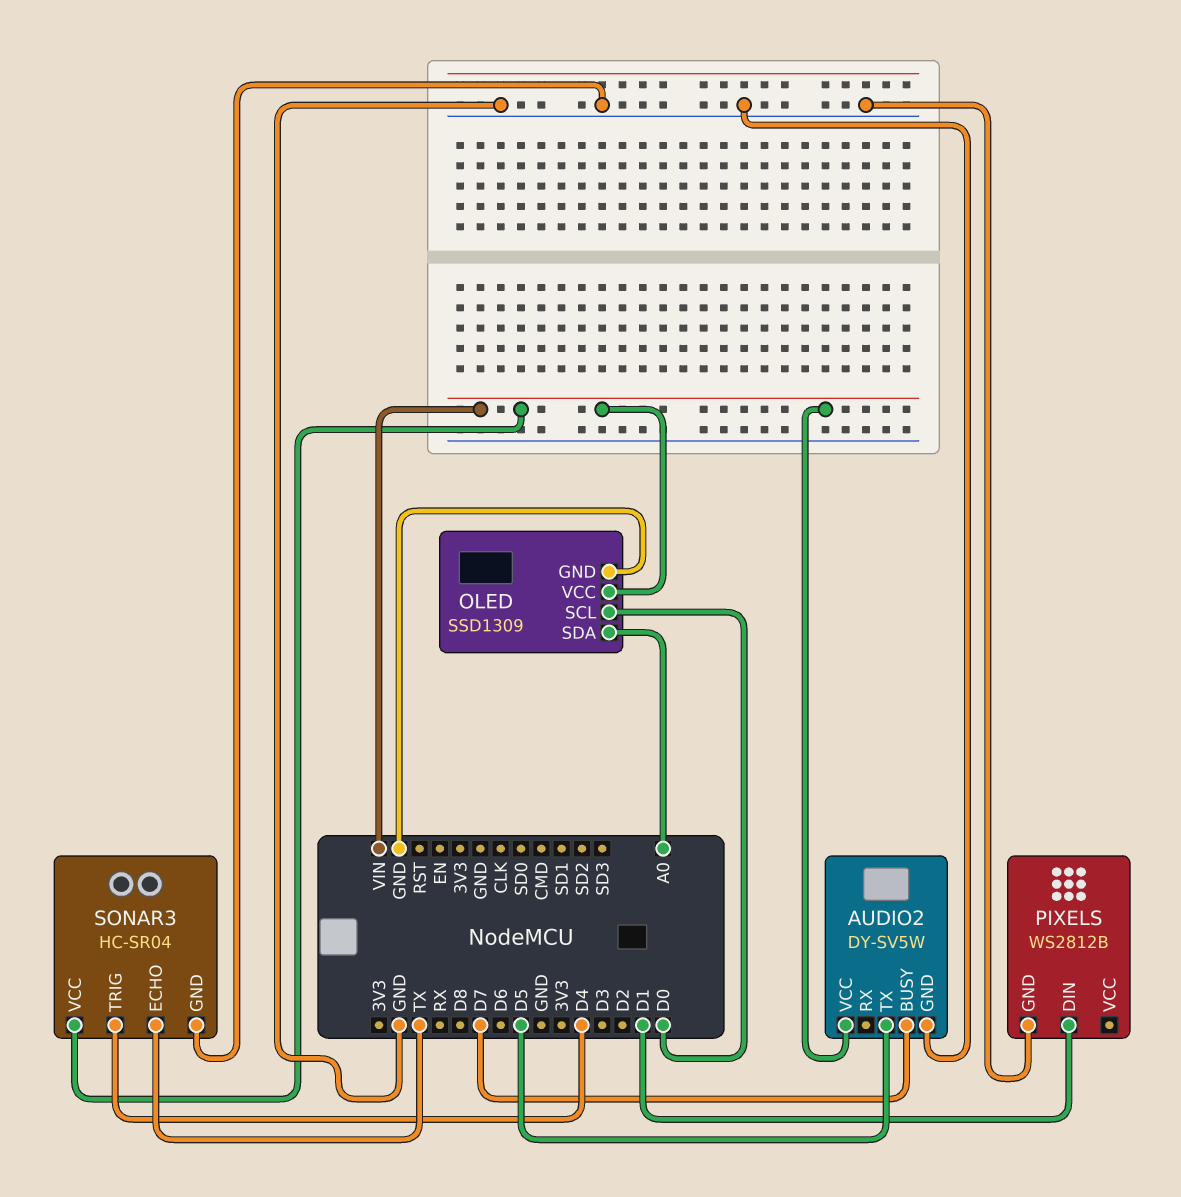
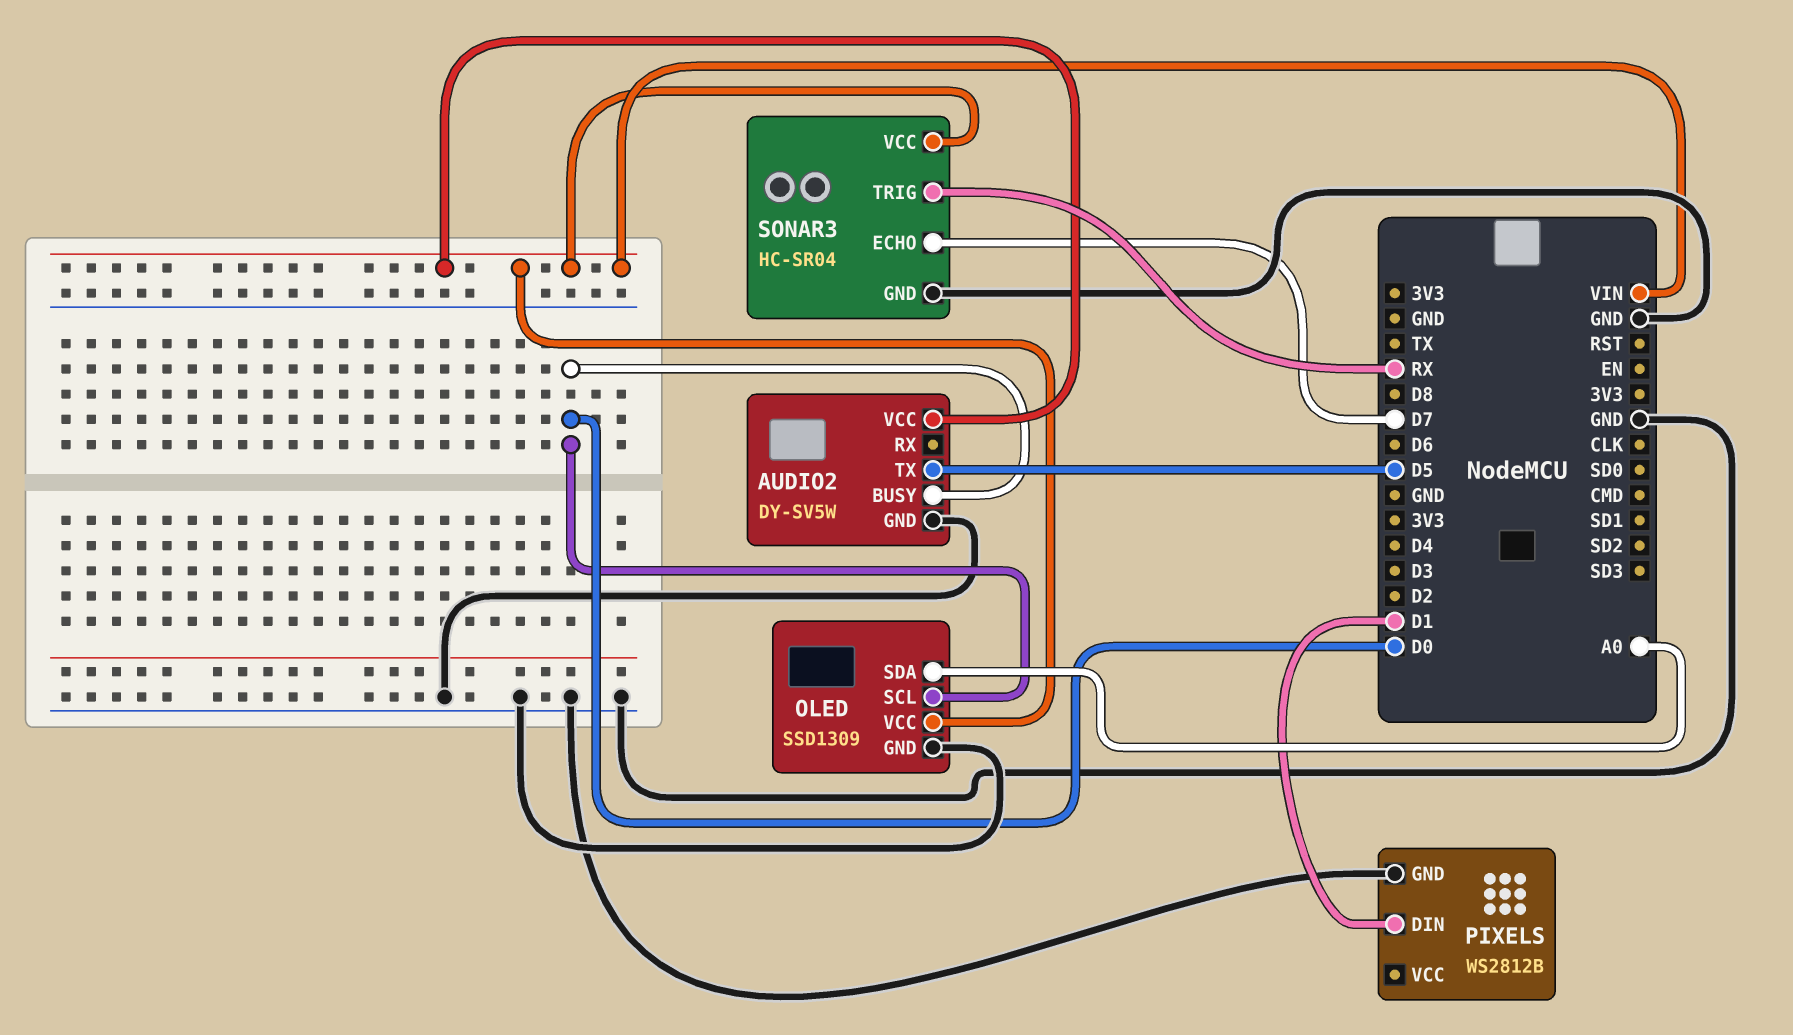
AUDIO2 pin BUSY: D7 -> D0
SONAR3 pin ECHO: TX -> D7
SONAR3 pin TRIG: D4 -> RX

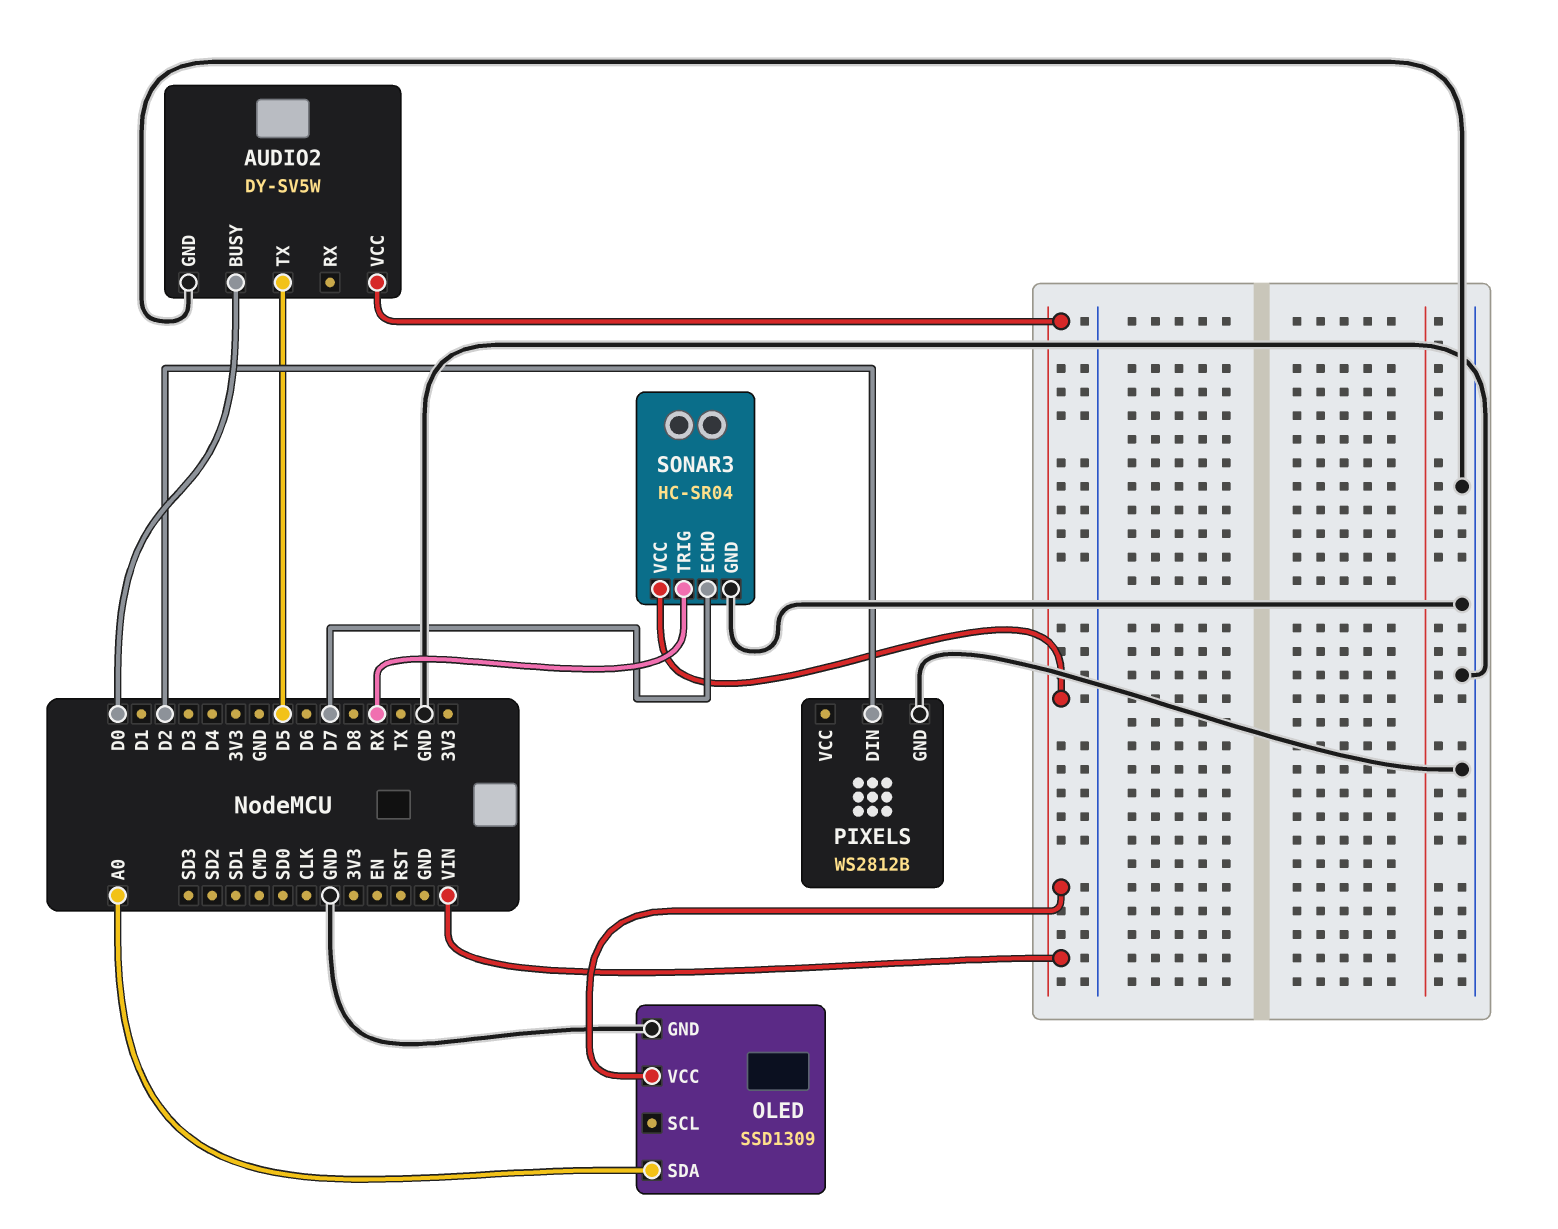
OLED pin SCL: D0 -> none
PIXELS pin DIN: D1 -> D2

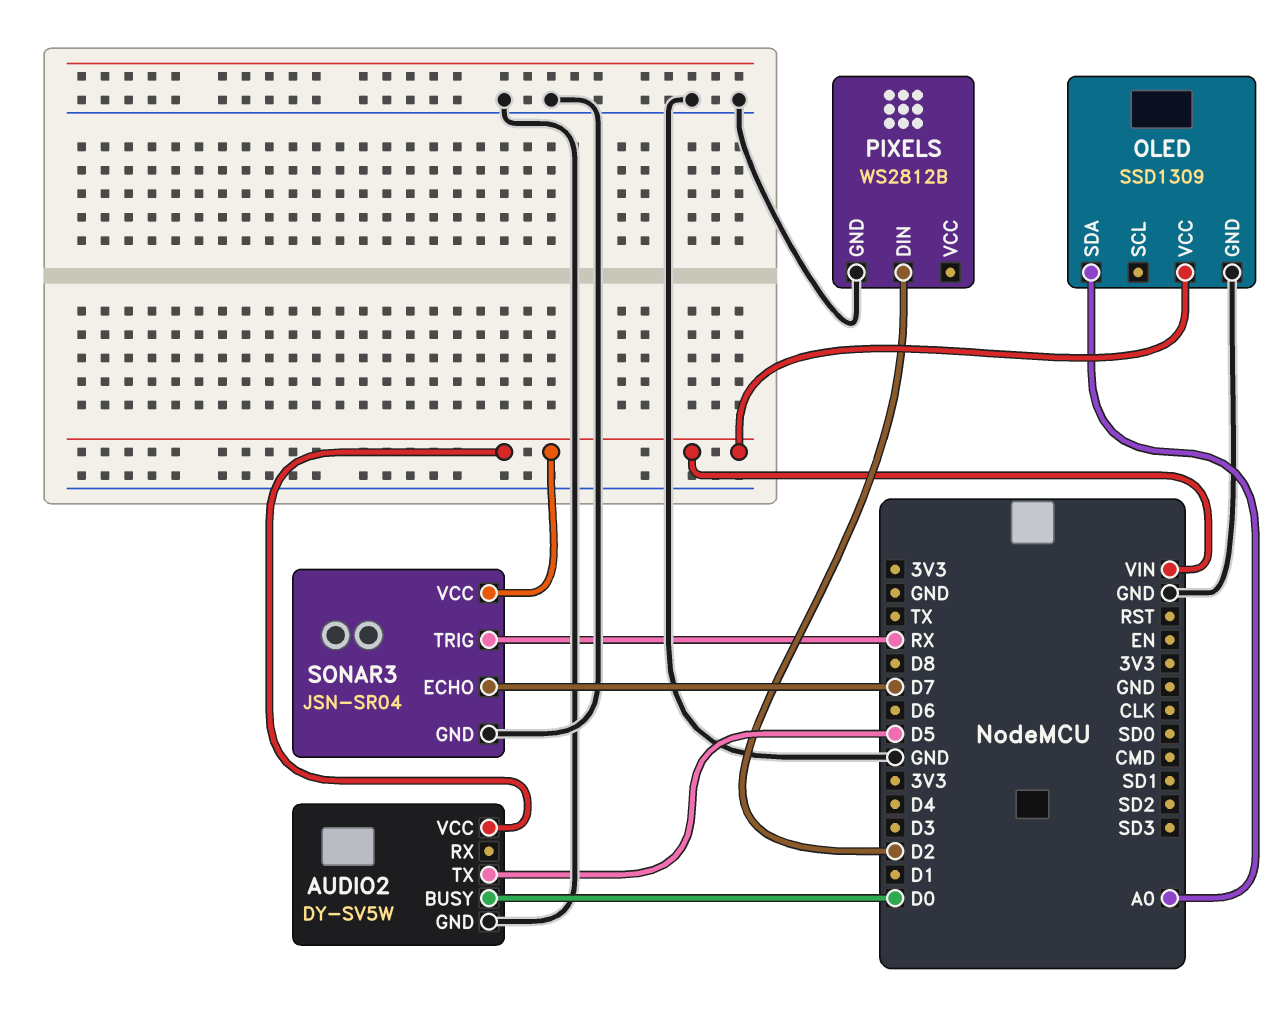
SONAR3: HC-SR04 -> JSN-SR04

